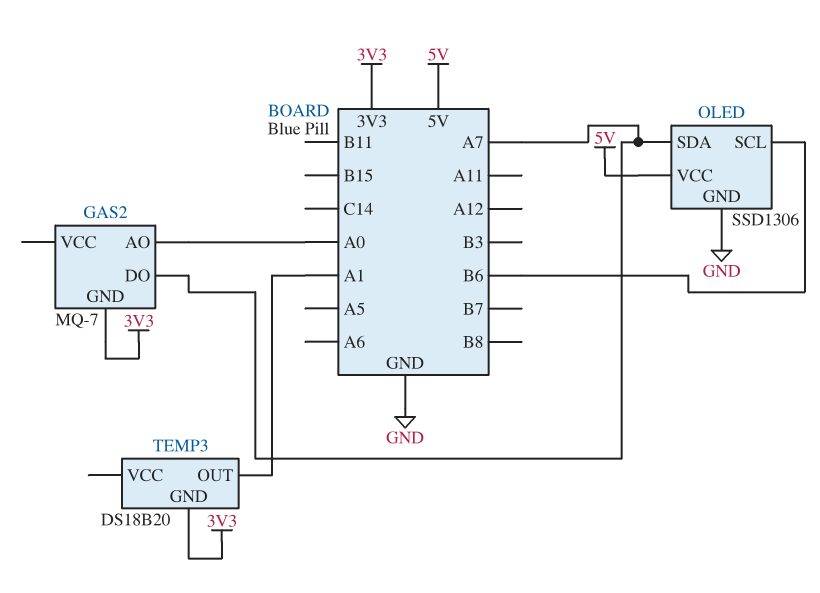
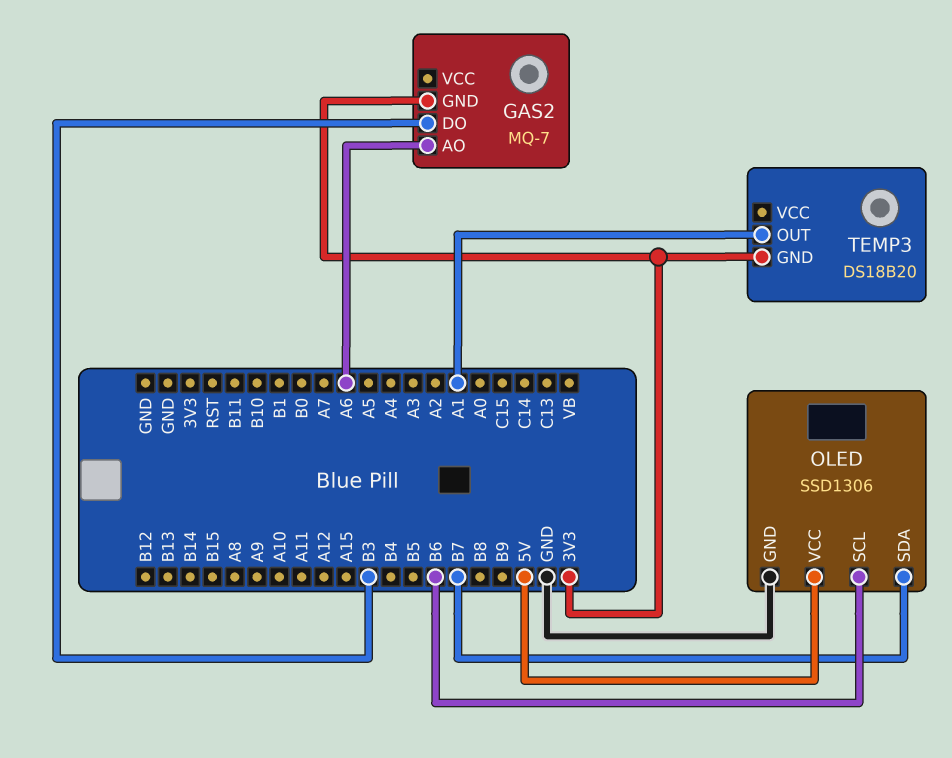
GAS2 pin AO: A0 -> A6
GAS2 pin DO: A7 -> B3
OLED pin SDA: A7 -> B7

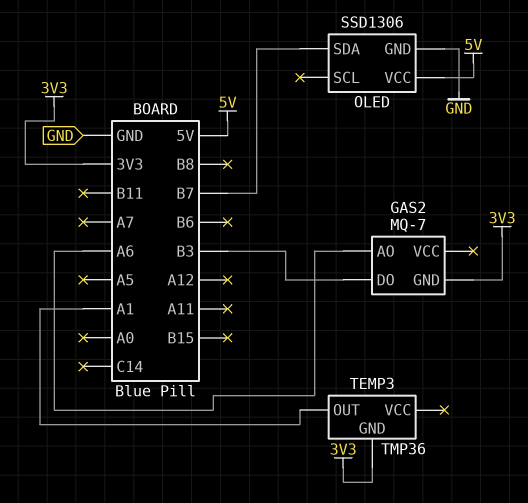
OLED pin SCL: B6 -> none
TEMP3: DS18B20 -> TMP36

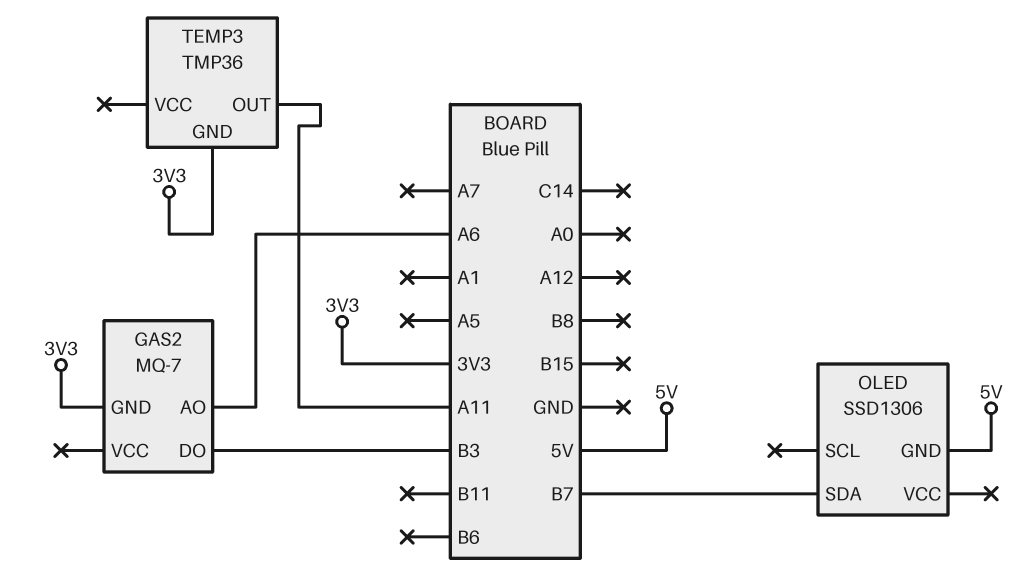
OLED pin GND: GND -> 5V
OLED pin VCC: 5V -> none
TEMP3 pin OUT: A1 -> A11

